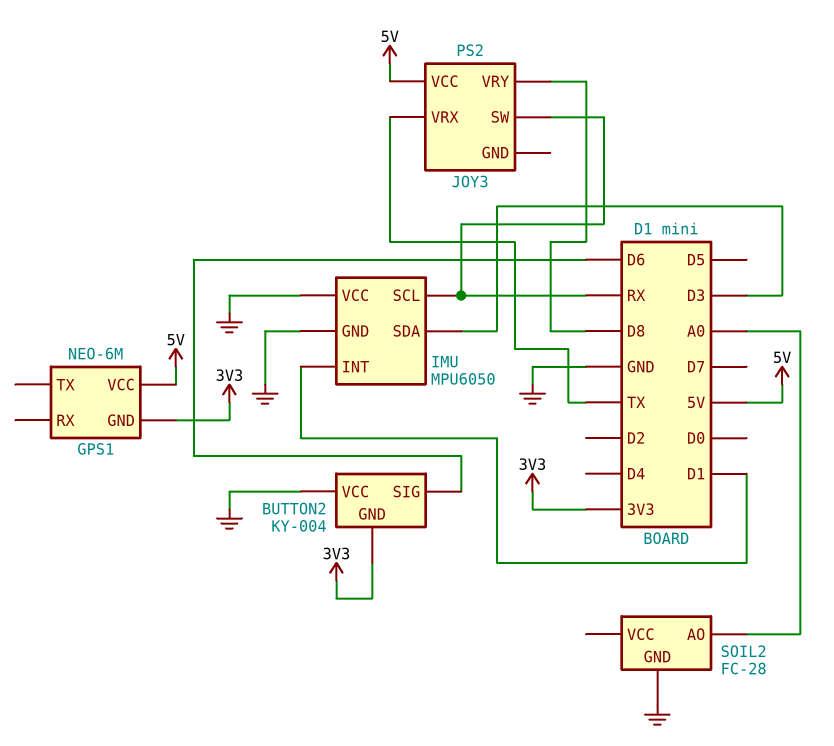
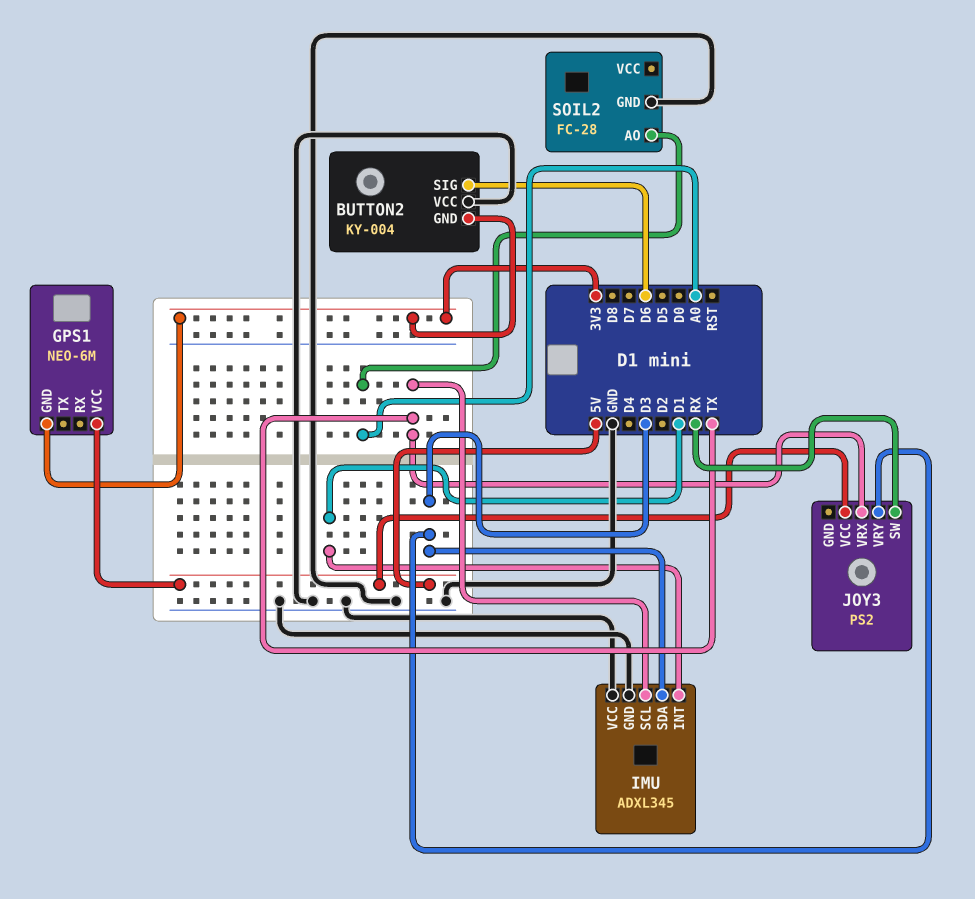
IMU: MPU6050 -> ADXL345
IMU pin SCL: RX -> TX
JOY3 pin VRY: D8 -> D3

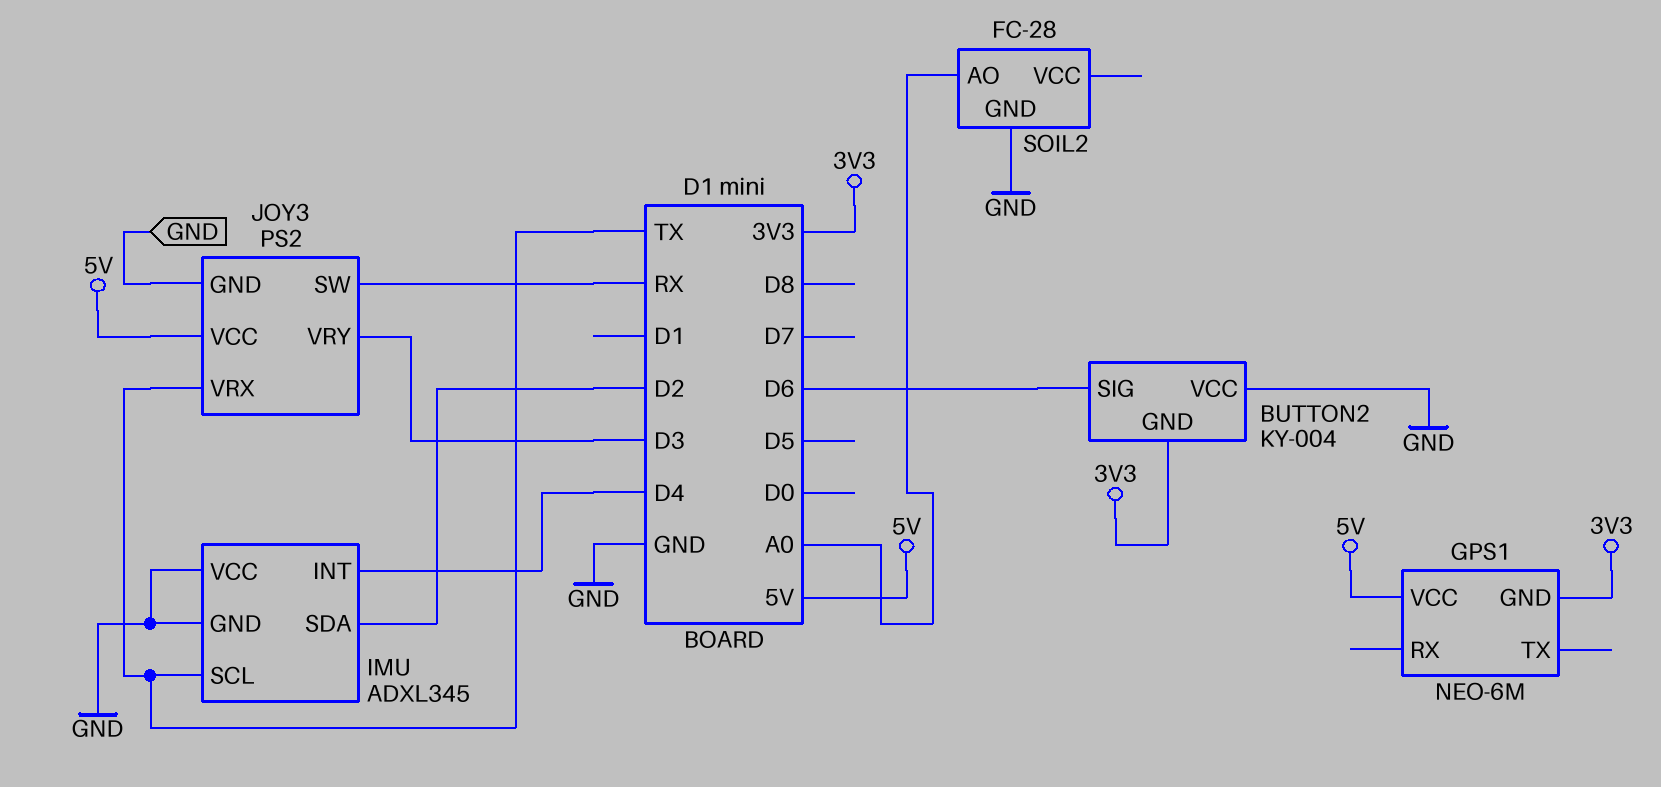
IMU pin INT: D1 -> D4
IMU pin SDA: D3 -> D2
JOY3 pin GND: none -> GND

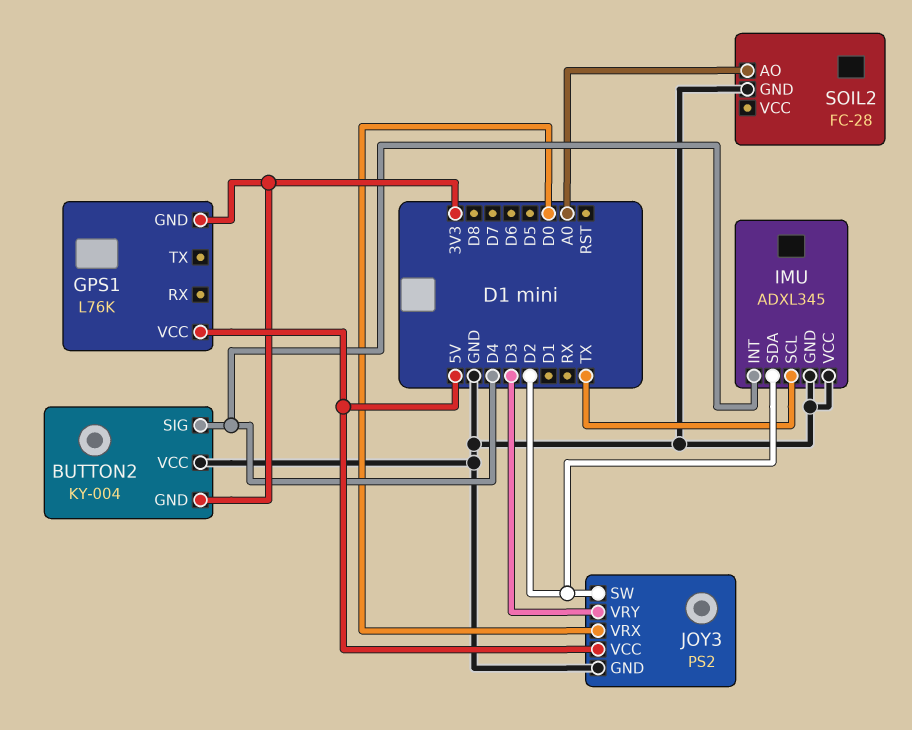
BUTTON2 pin SIG: D6 -> D4
GPS1: NEO-6M -> L76K
JOY3 pin SW: RX -> D2
JOY3 pin VRX: TX -> D0

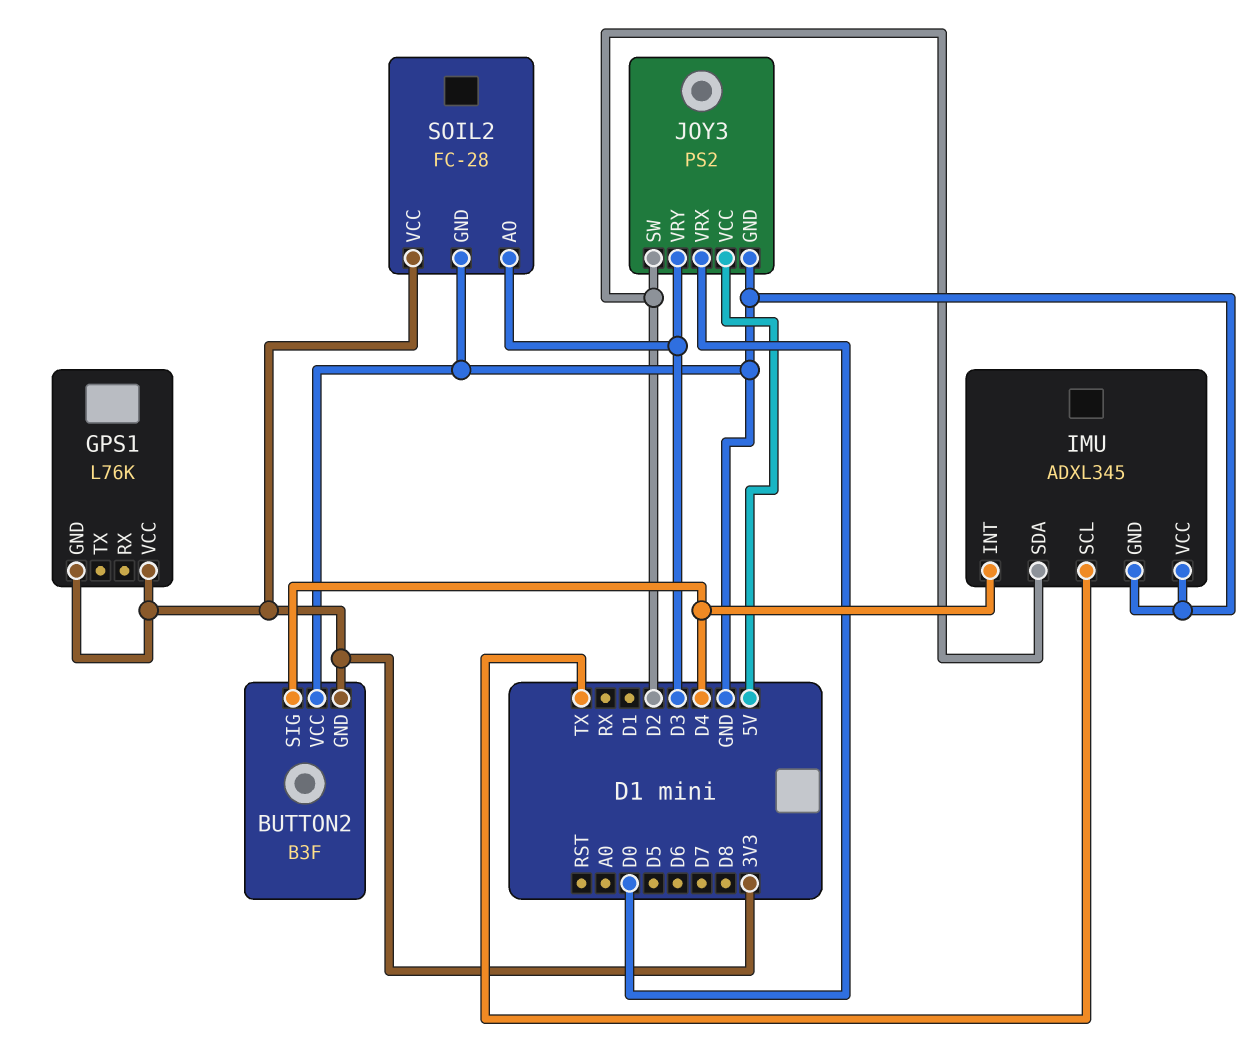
BUTTON2: KY-004 -> B3F
GPS1 pin VCC: 5V -> 3V3
SOIL2 pin AO: A0 -> D3
SOIL2 pin VCC: none -> 3V3

